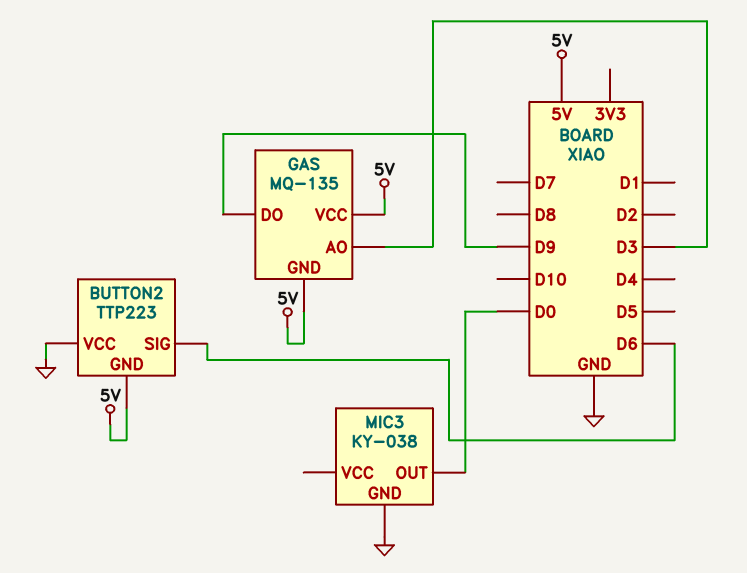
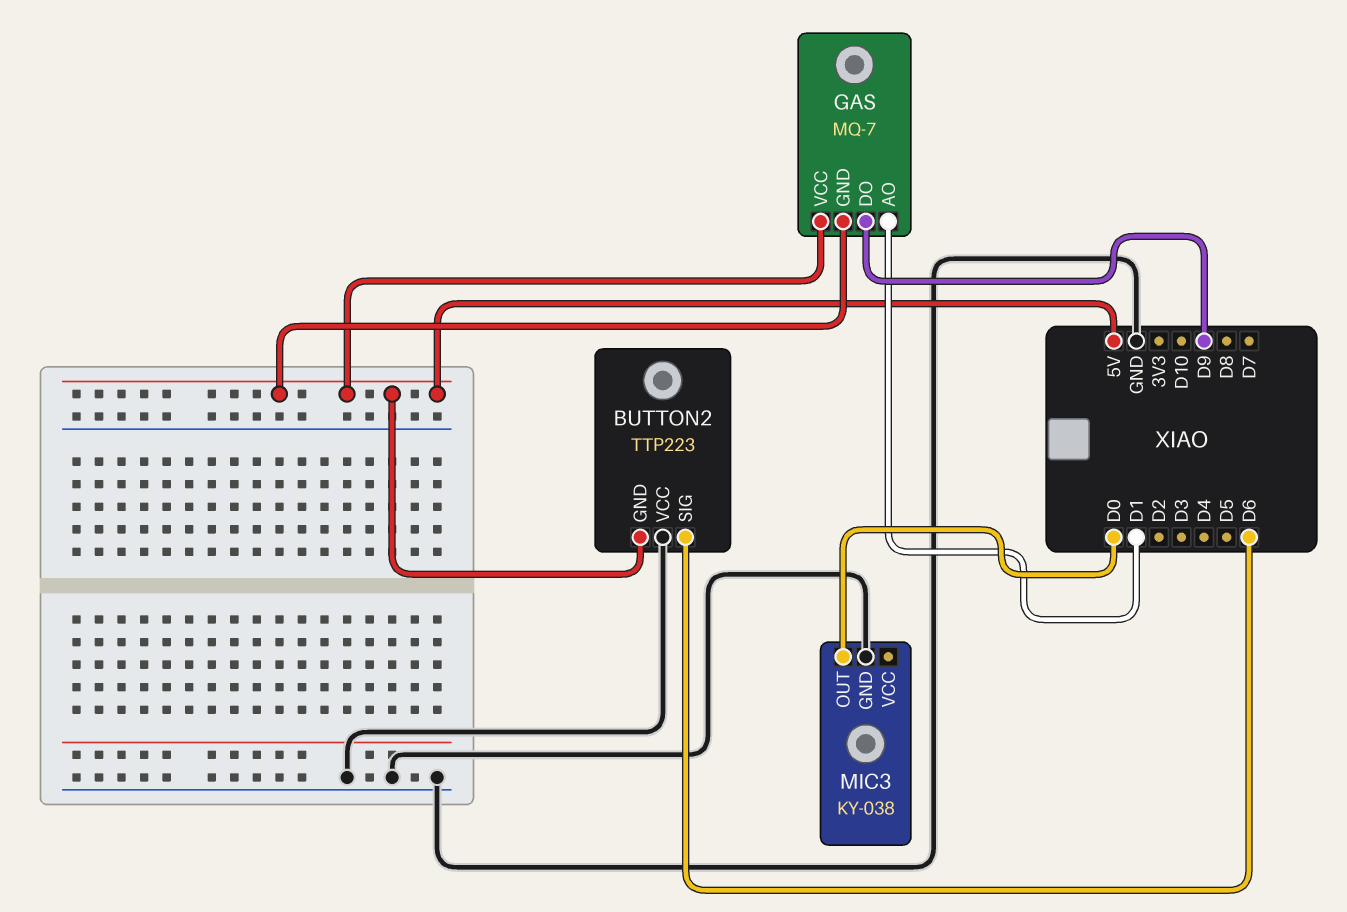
GAS: MQ-135 -> MQ-7
GAS pin AO: D3 -> D1

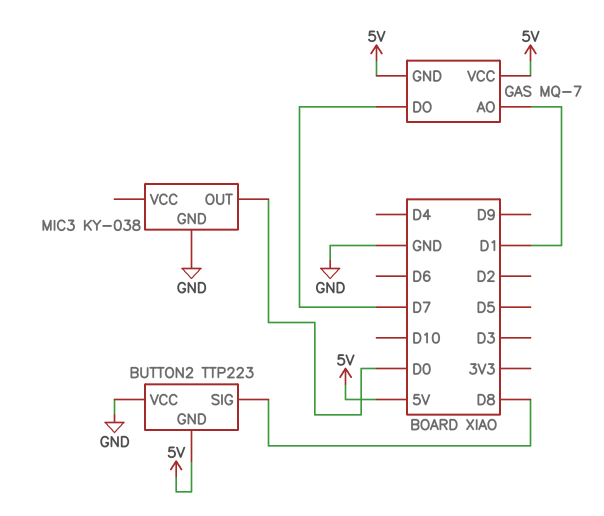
BUTTON2 pin SIG: D6 -> D8
GAS pin DO: D9 -> D7

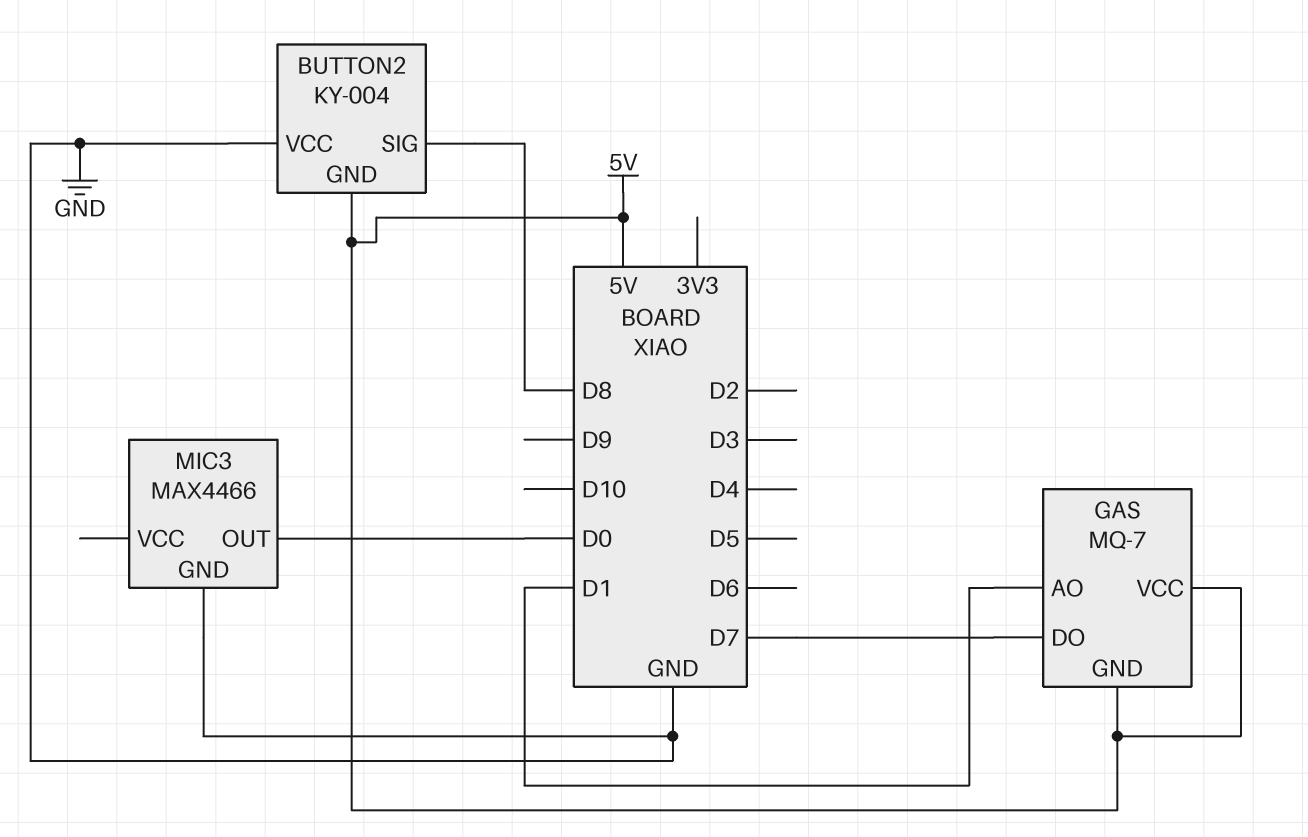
BUTTON2: TTP223 -> KY-004
MIC3: KY-038 -> MAX4466

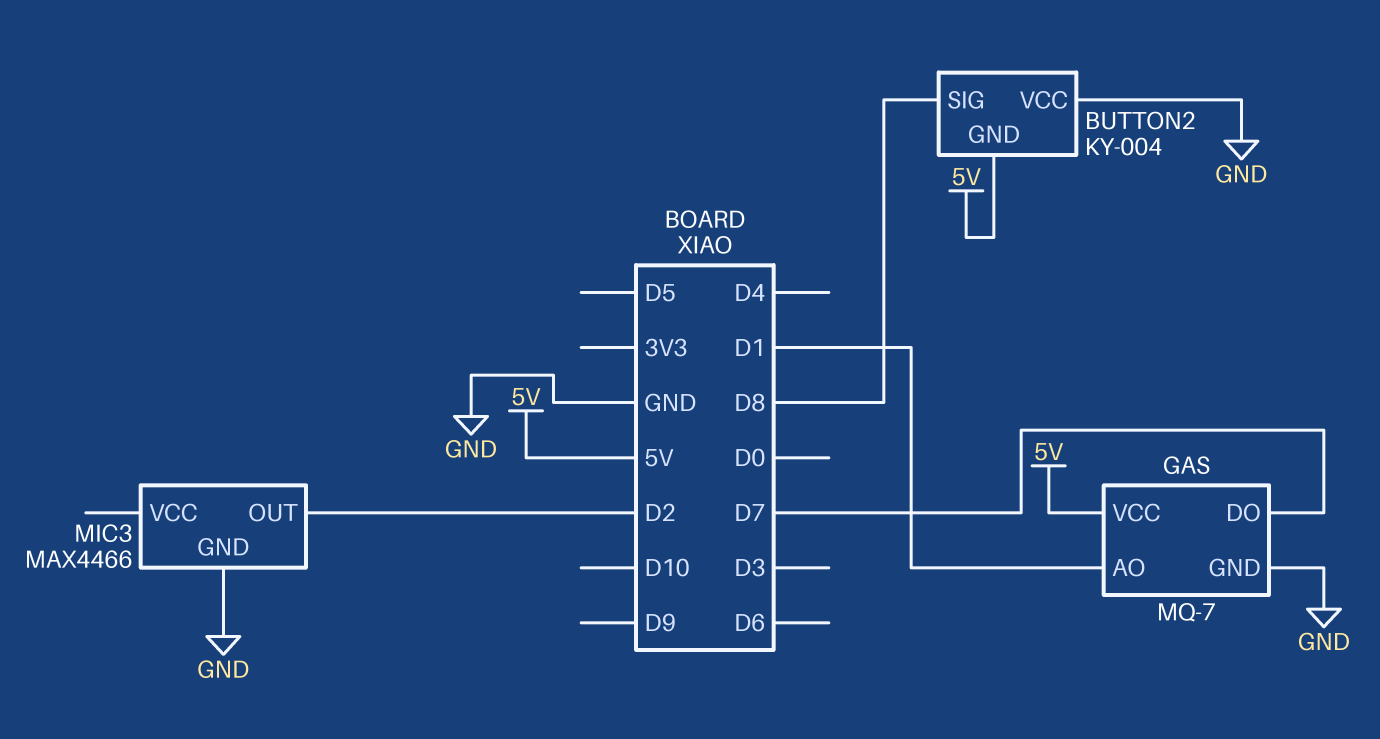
GAS pin GND: 5V -> GND
MIC3 pin OUT: D0 -> D2

